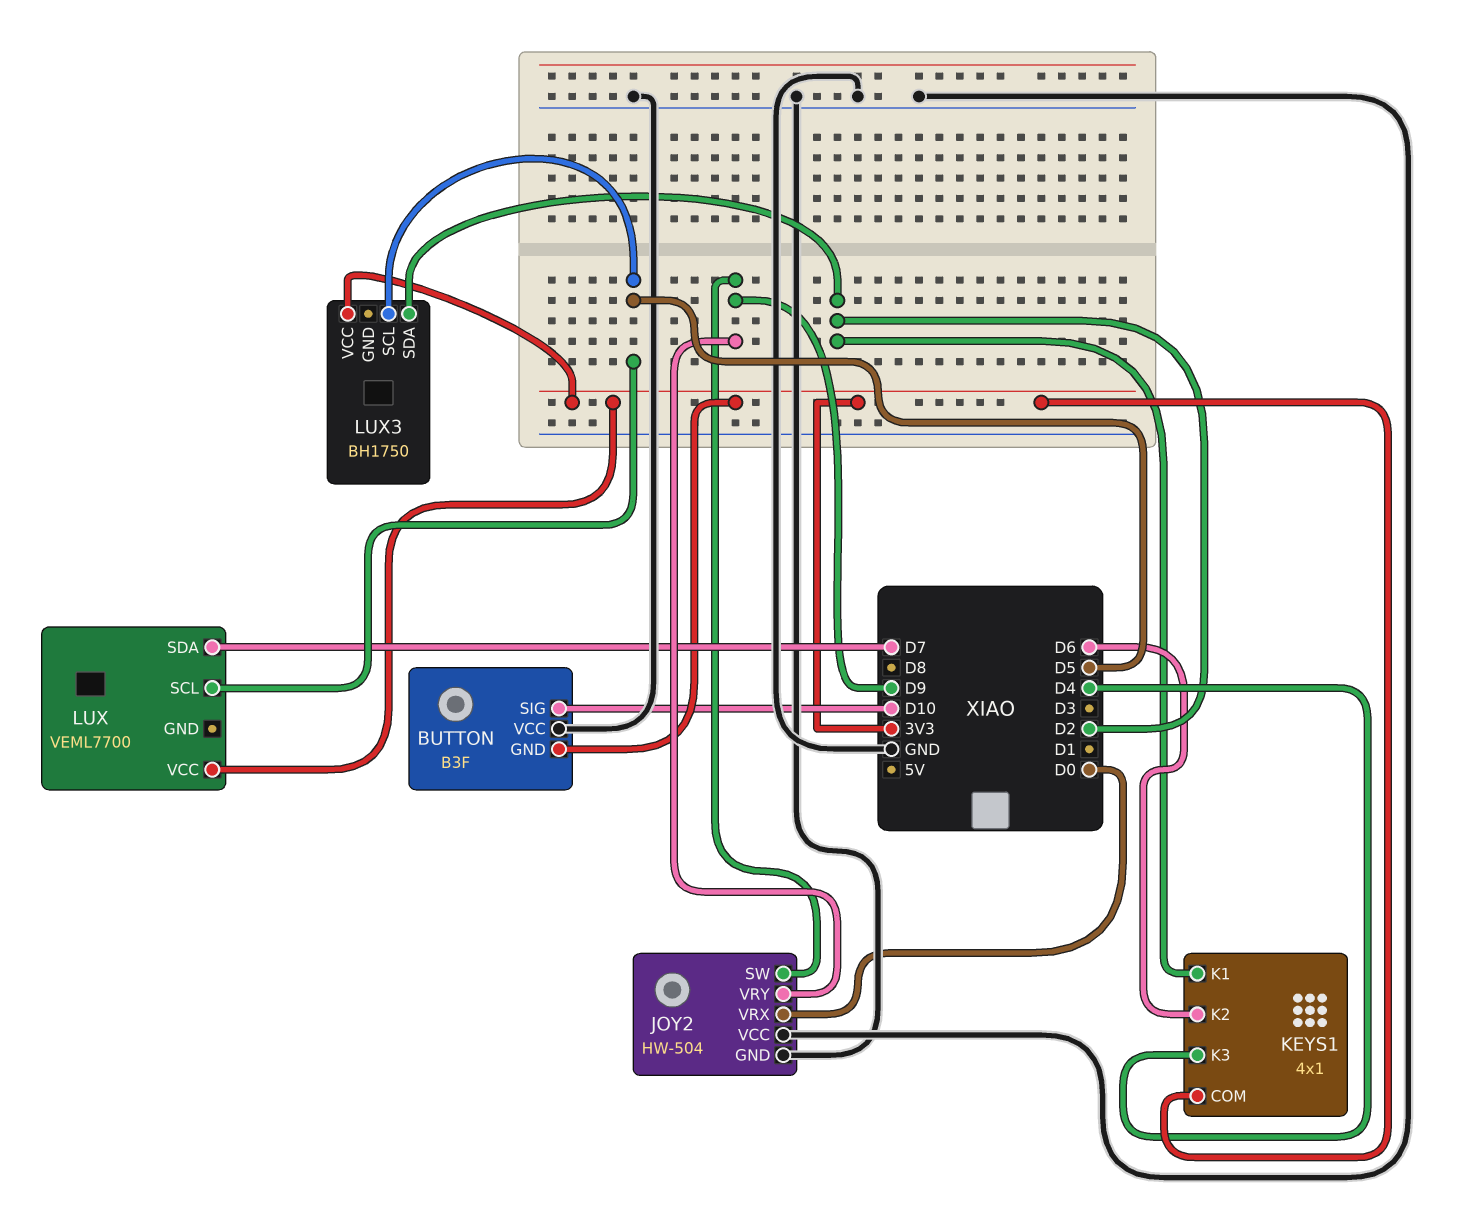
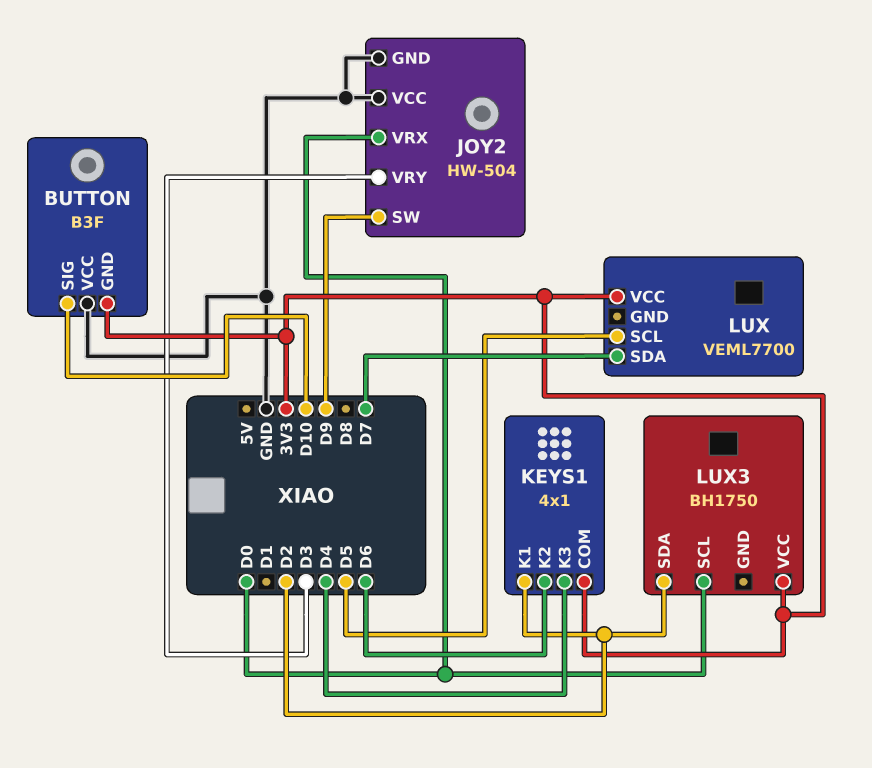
JOY2 pin VRY: D9 -> D3
LUX3 pin SCL: D5 -> D0

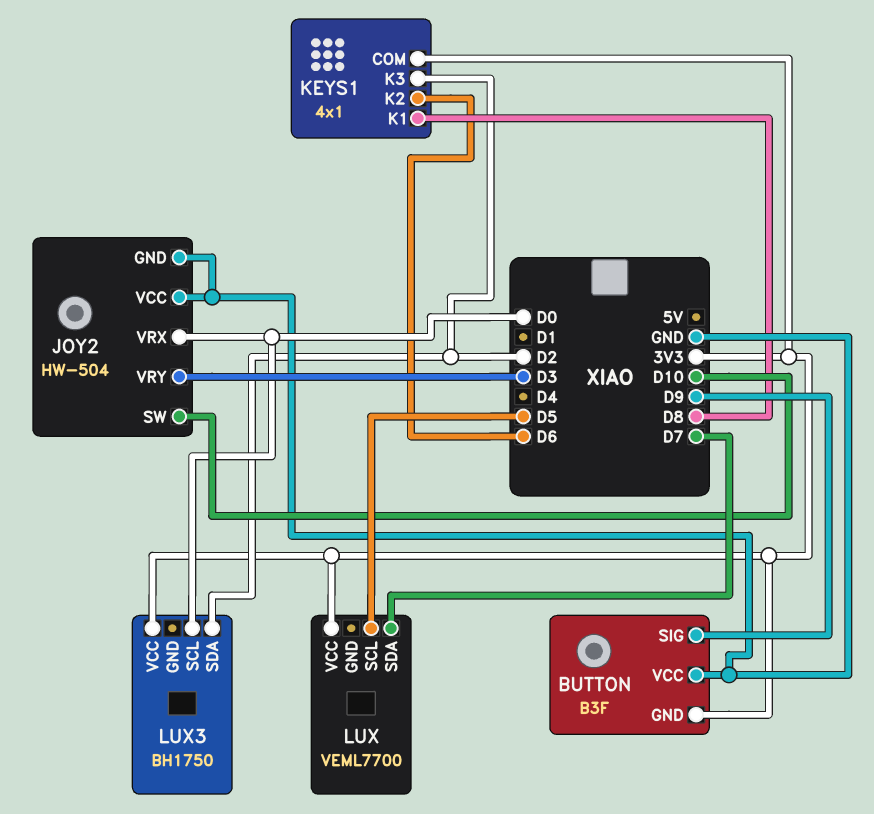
BUTTON pin SIG: D10 -> D9
JOY2 pin SW: D9 -> D10
KEYS1 pin K1: D2 -> D8
KEYS1 pin K3: D4 -> D2

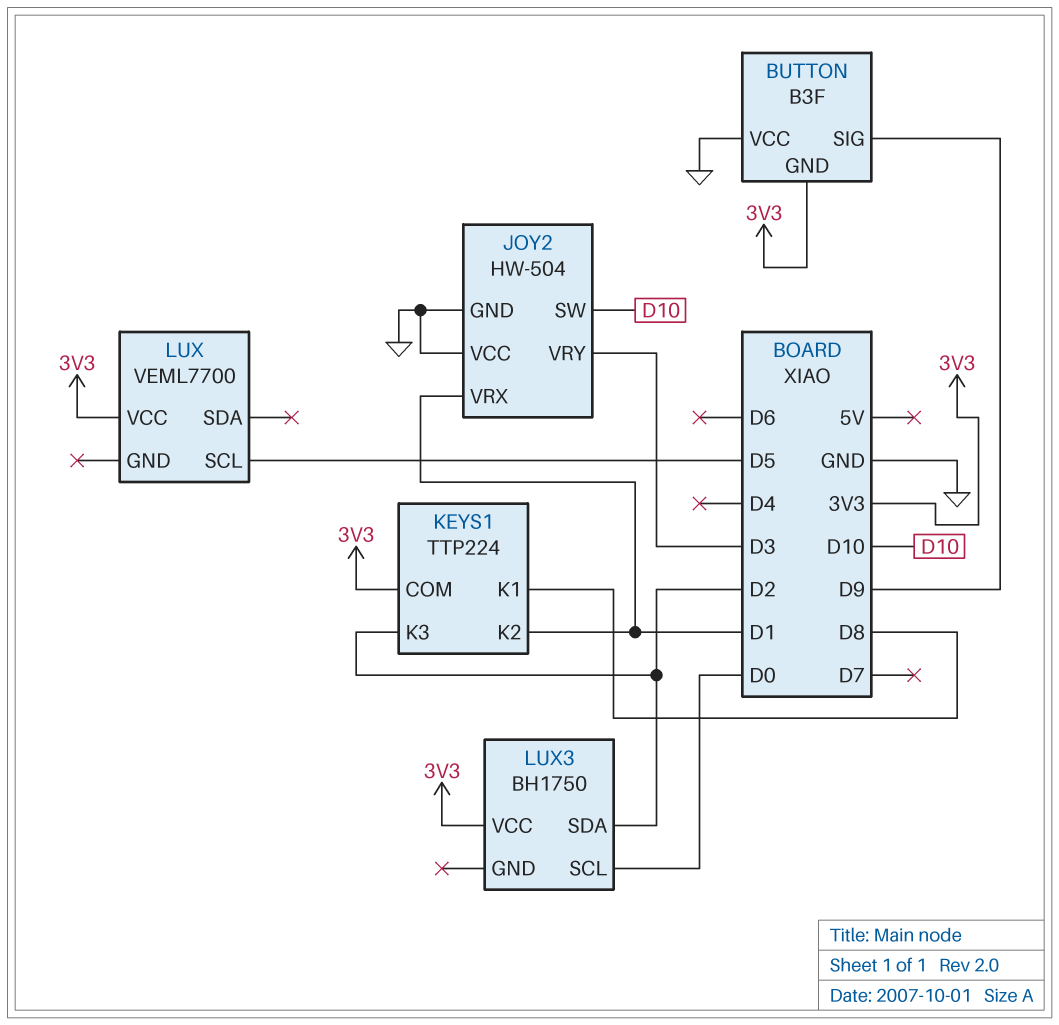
JOY2 pin VRX: D0 -> D1
KEYS1: 4x1 -> TTP224
KEYS1 pin K2: D6 -> D1
LUX pin SDA: D7 -> none

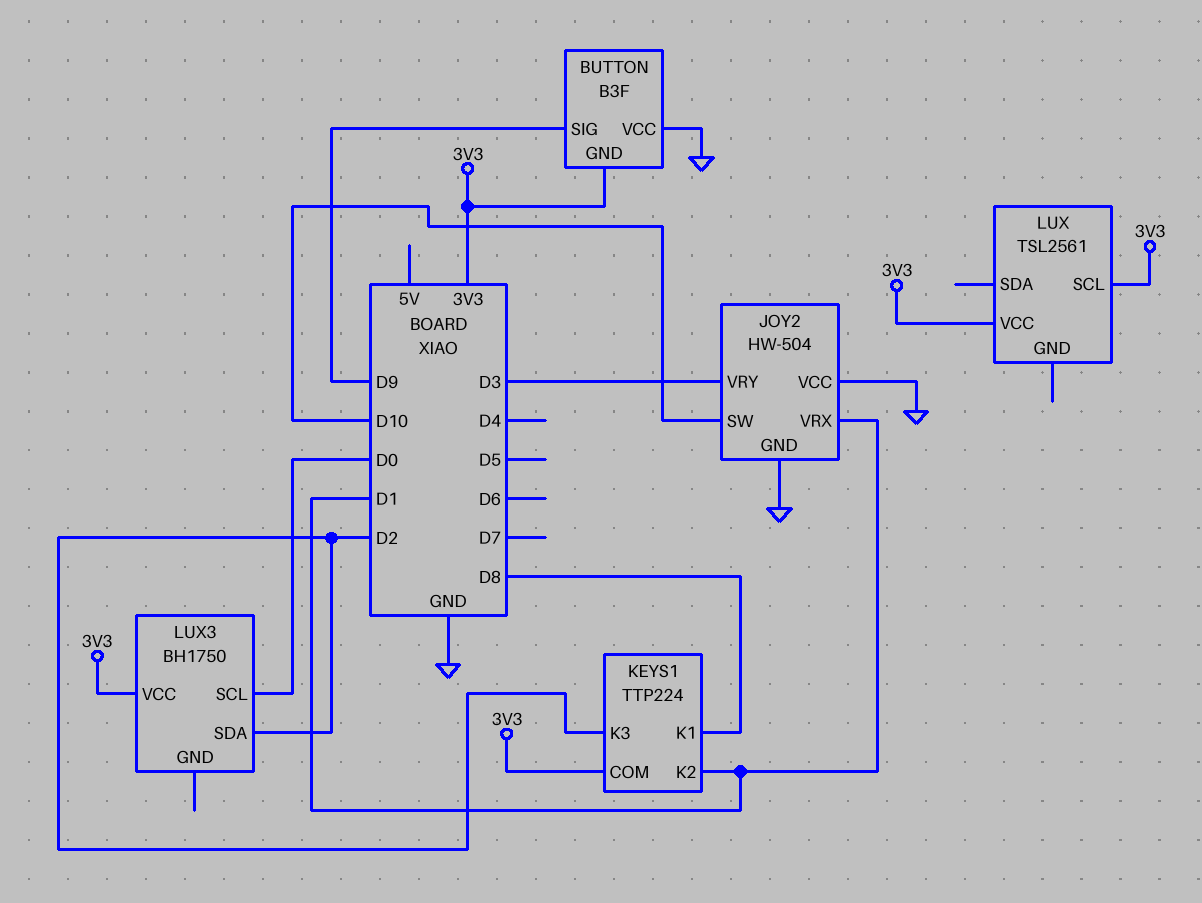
LUX: VEML7700 -> TSL2561
LUX pin SCL: D5 -> 3V3

